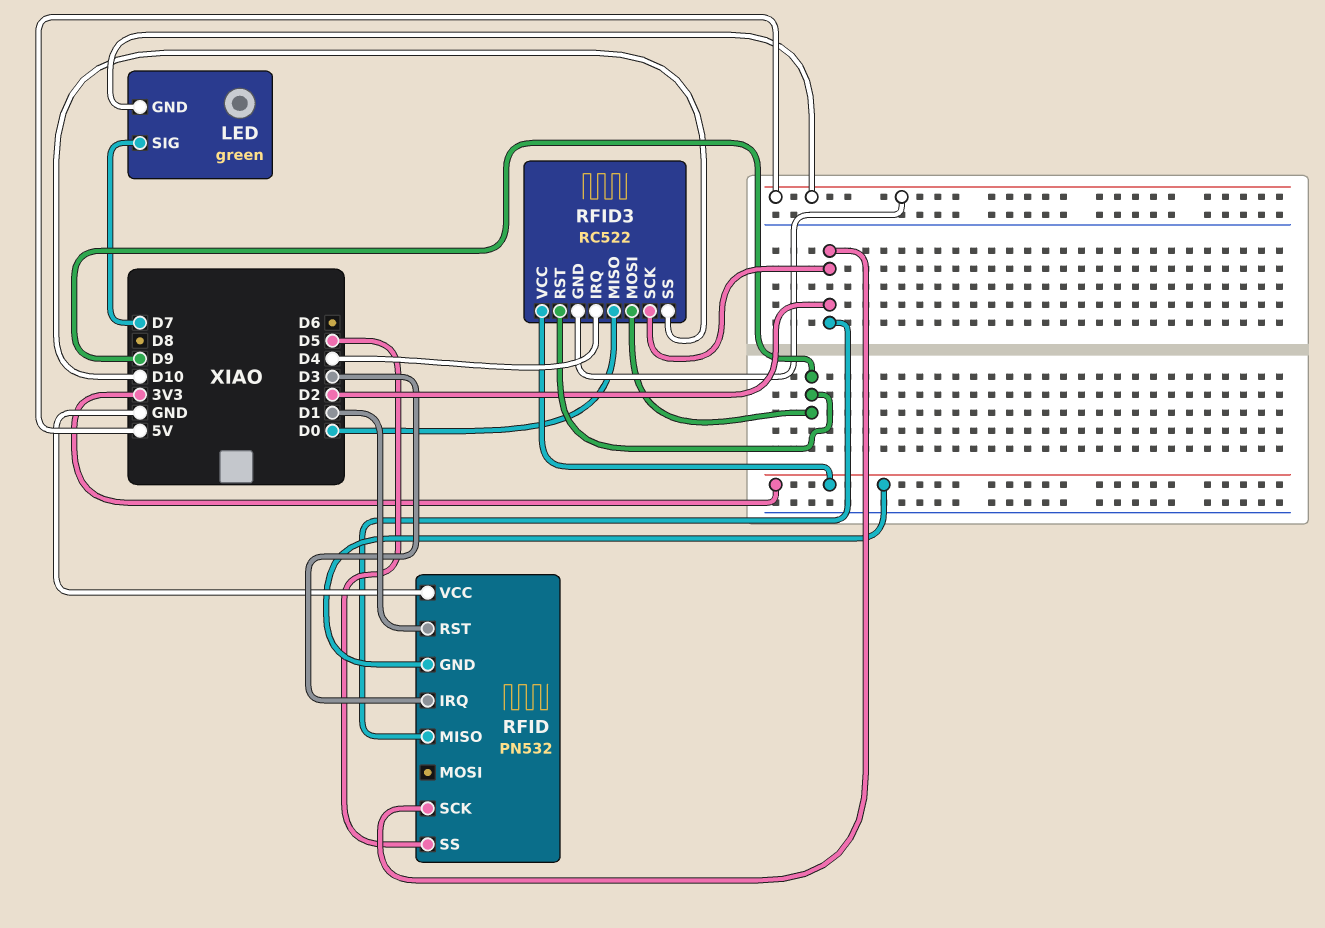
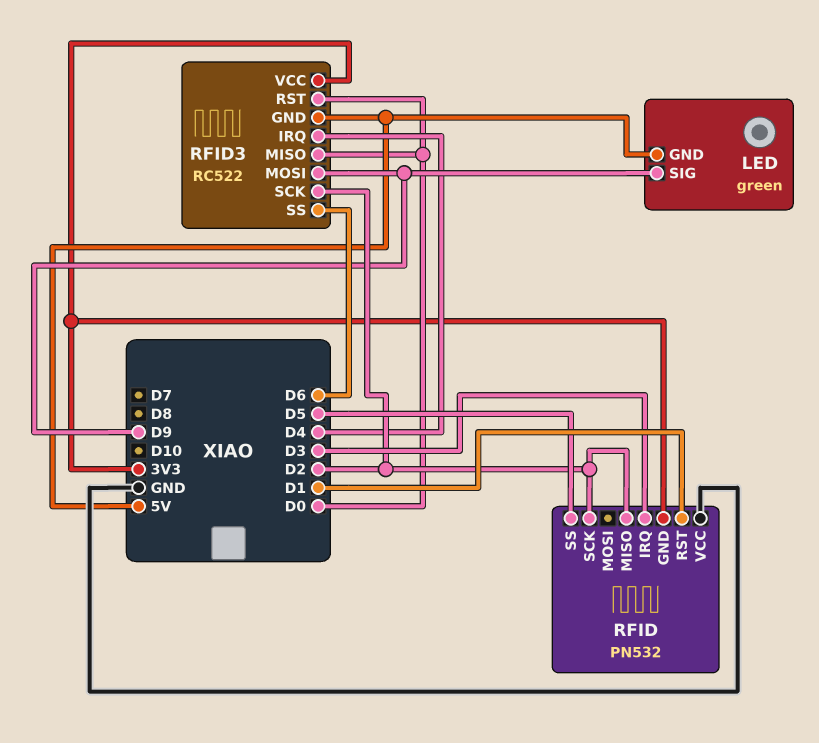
LED pin SIG: D7 -> D9
RFID3 pin RST: D9 -> D0
RFID3 pin SS: D10 -> D6

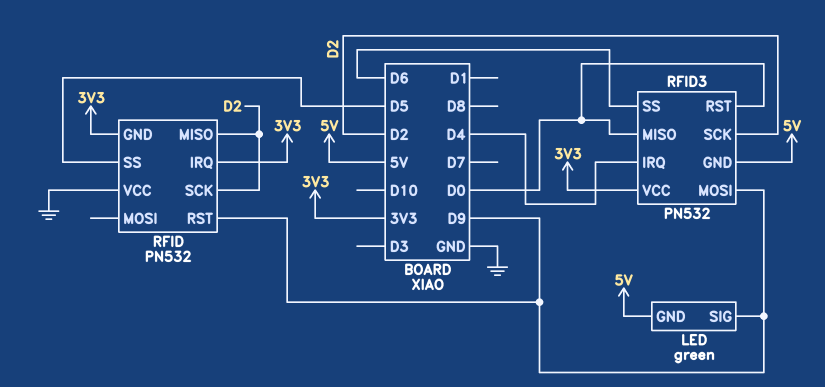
RFID pin IRQ: D3 -> 3V3
RFID pin RST: D1 -> D9
RFID3: RC522 -> PN532

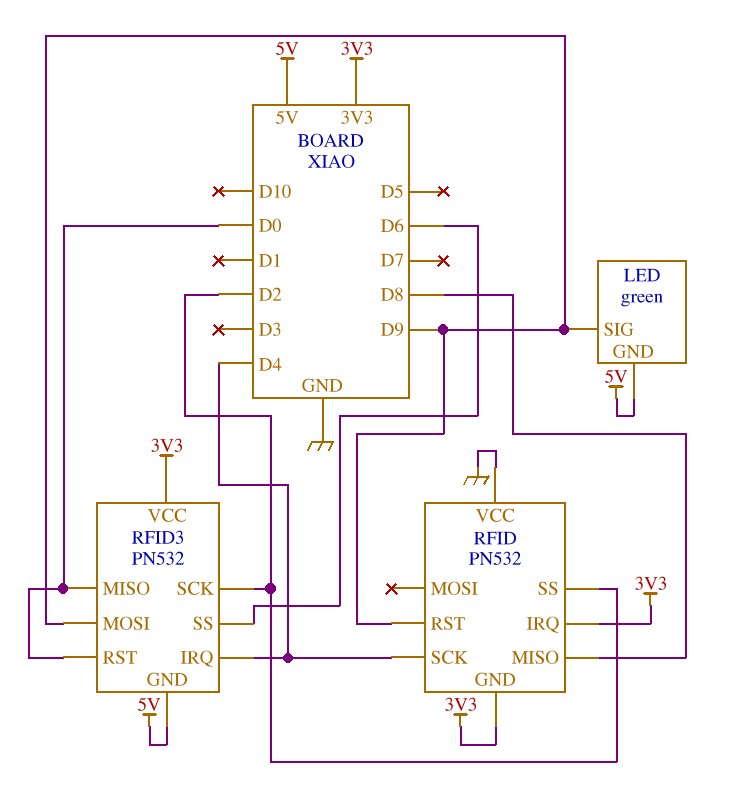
RFID pin MISO: D2 -> D8
RFID pin SCK: D2 -> D4
RFID pin SS: D5 -> D2

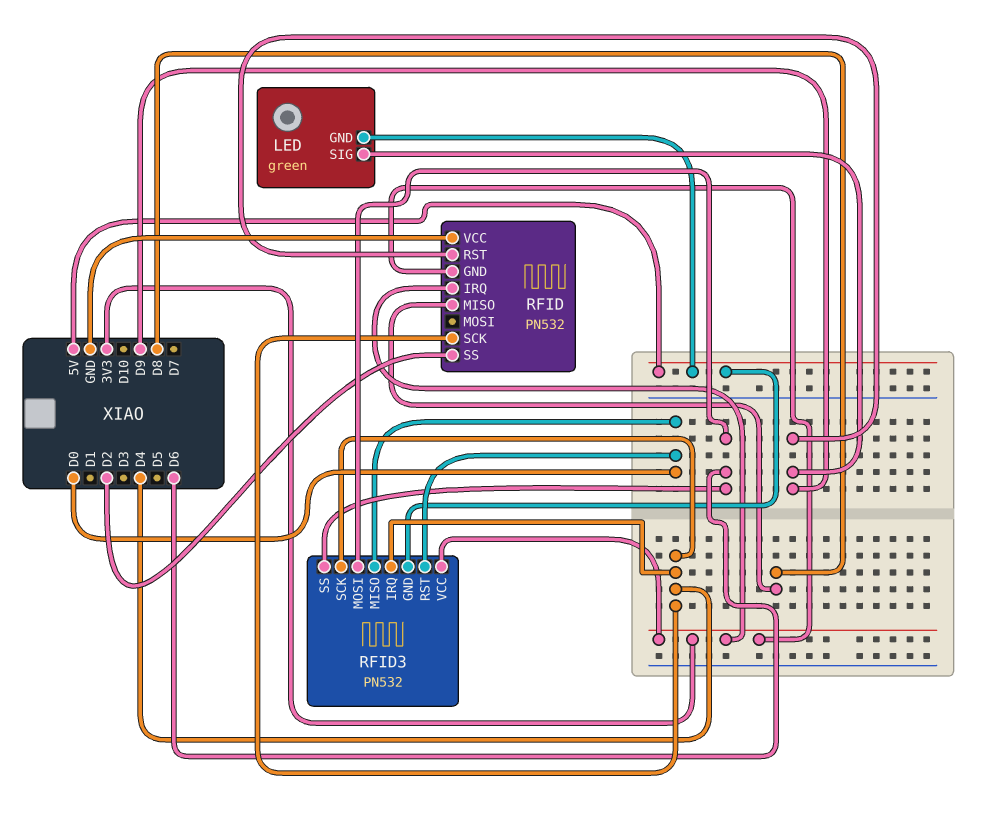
RFID3 pin MOSI: D9 -> D6
RFID3 pin SCK: D2 -> D4

